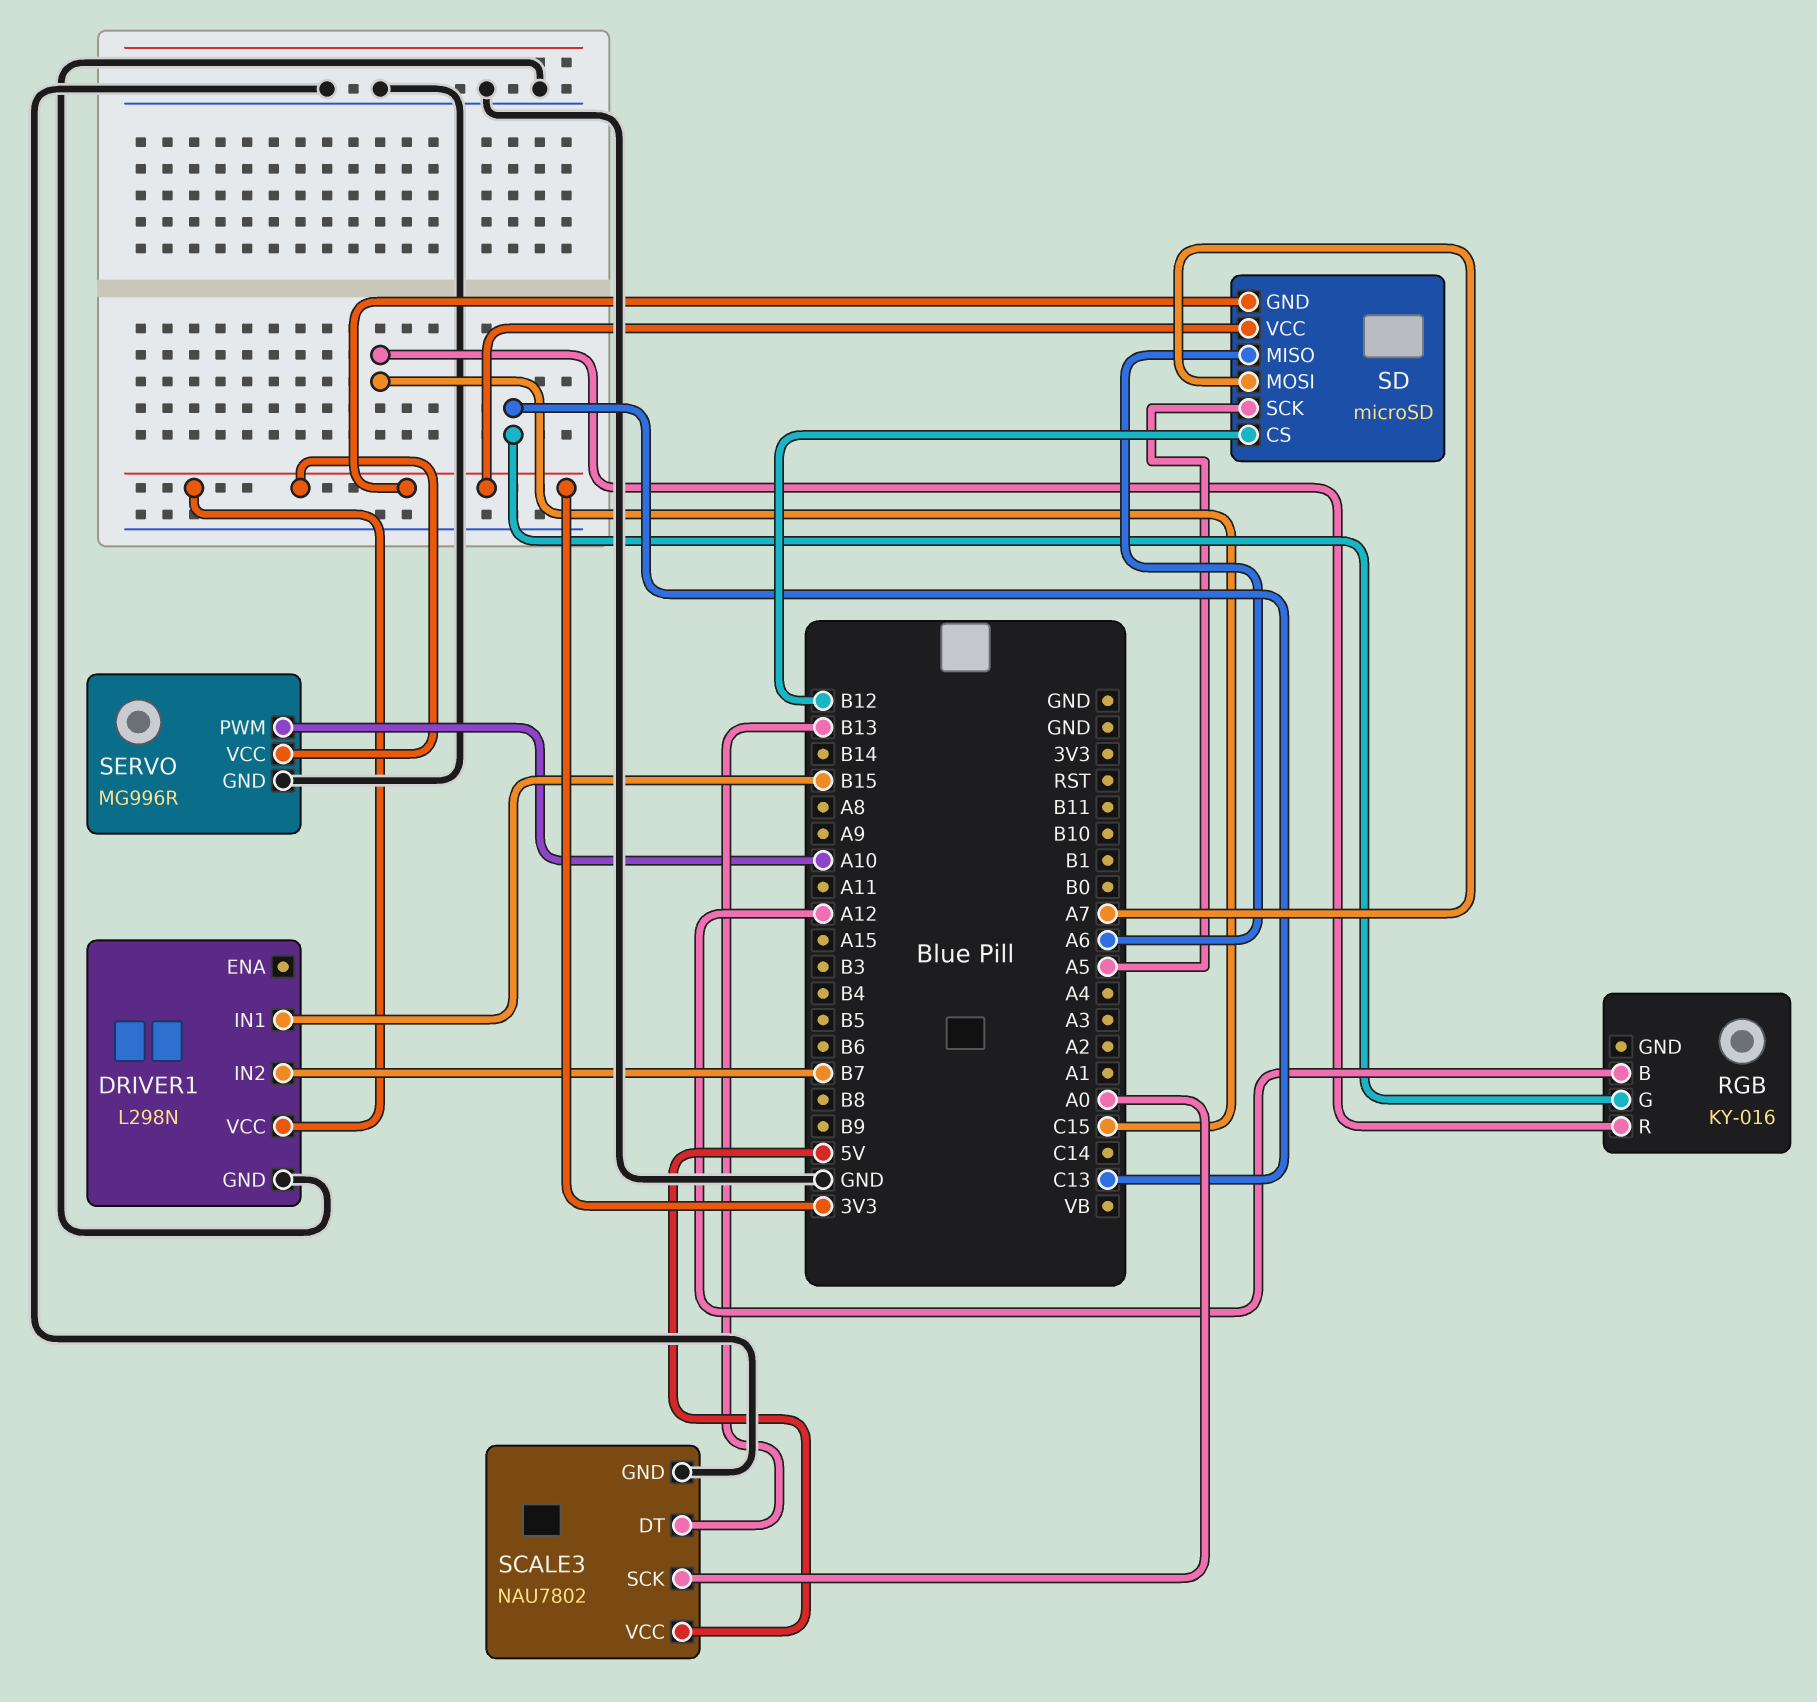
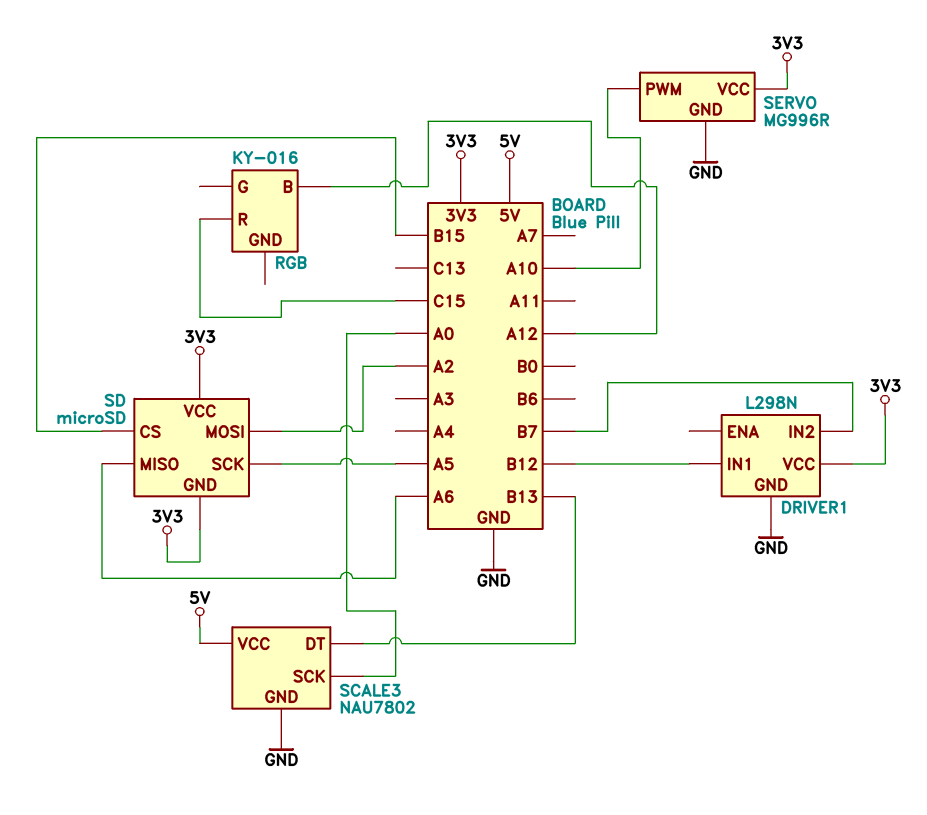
DRIVER1 pin IN1: B15 -> B12
RGB pin G: C13 -> none
SD pin CS: B12 -> B15
SD pin MOSI: A7 -> A2

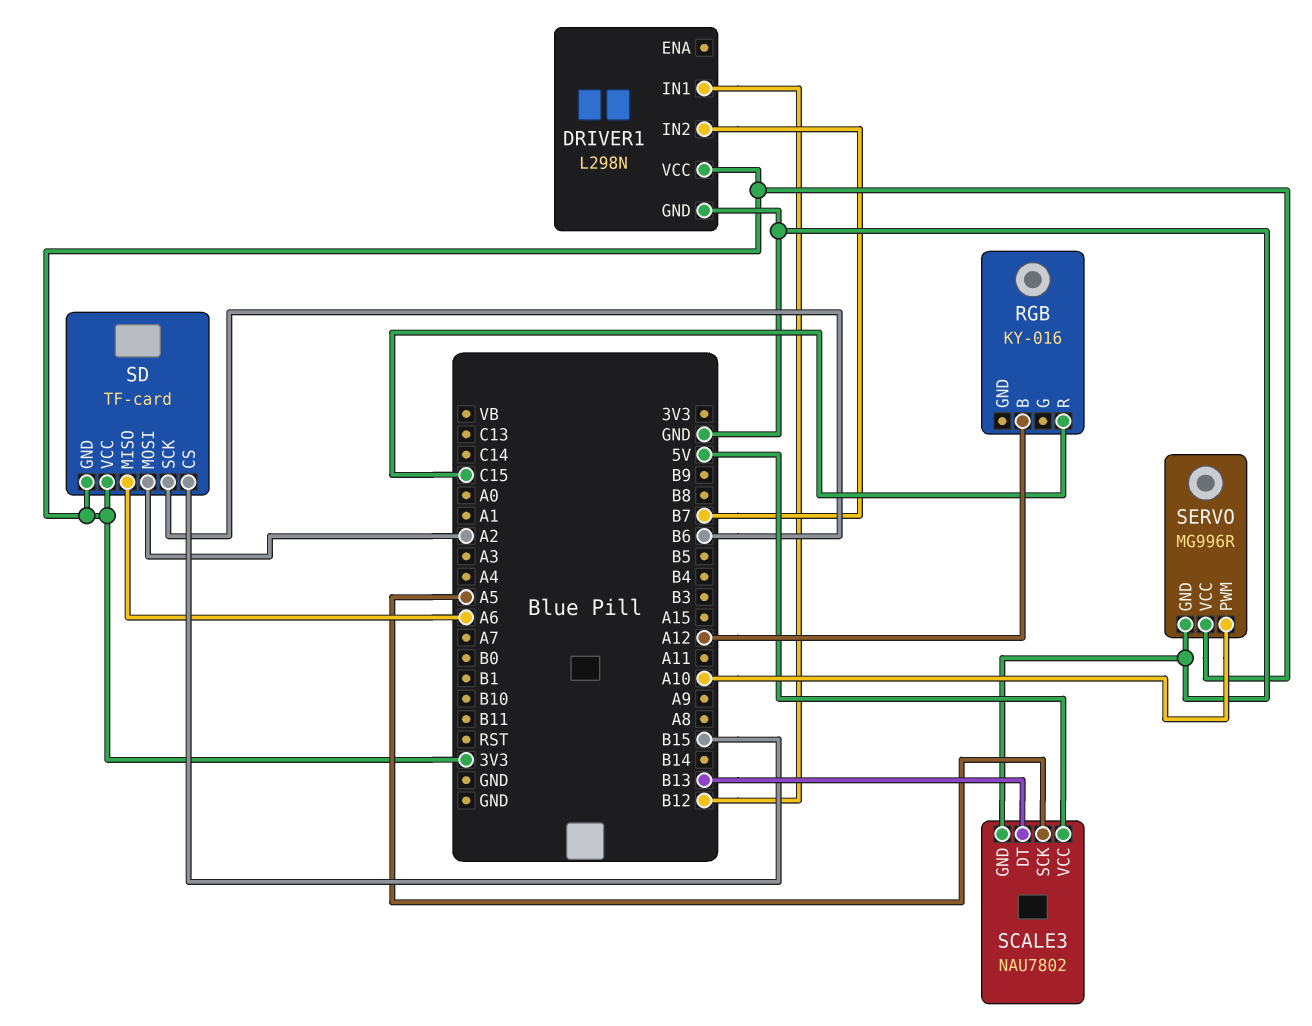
SCALE3 pin SCK: A0 -> A5
SD: microSD -> TF-card
SD pin SCK: A5 -> B6

